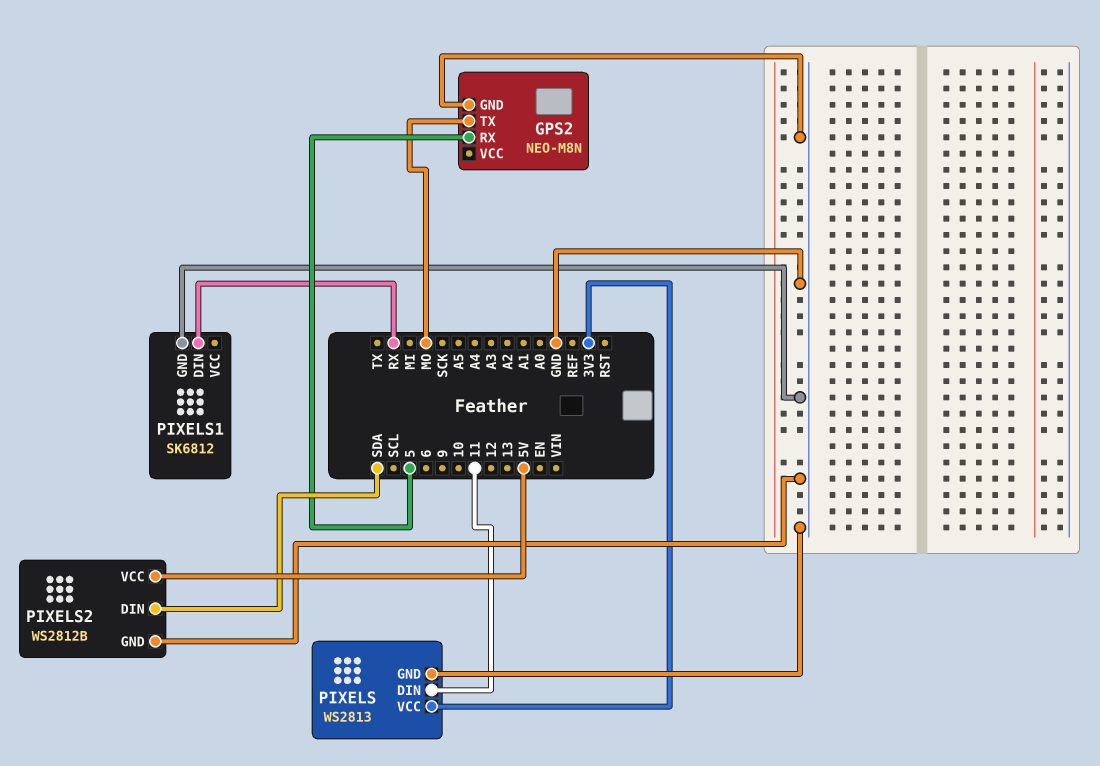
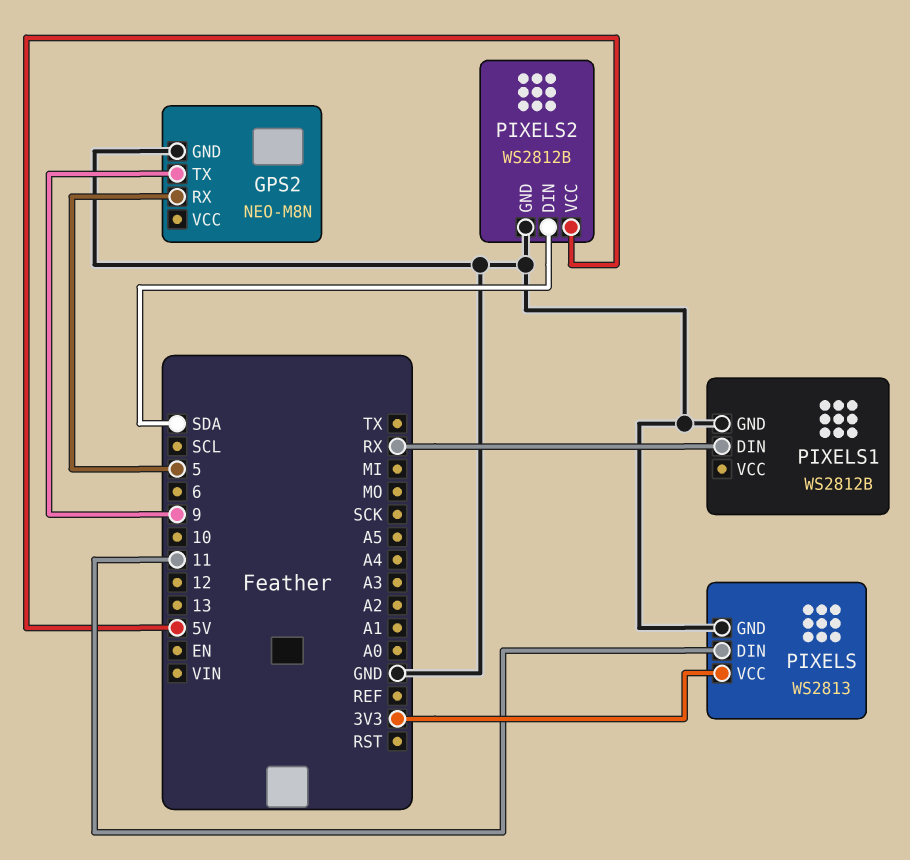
GPS2 pin TX: MO -> 9
PIXELS1: SK6812 -> WS2812B

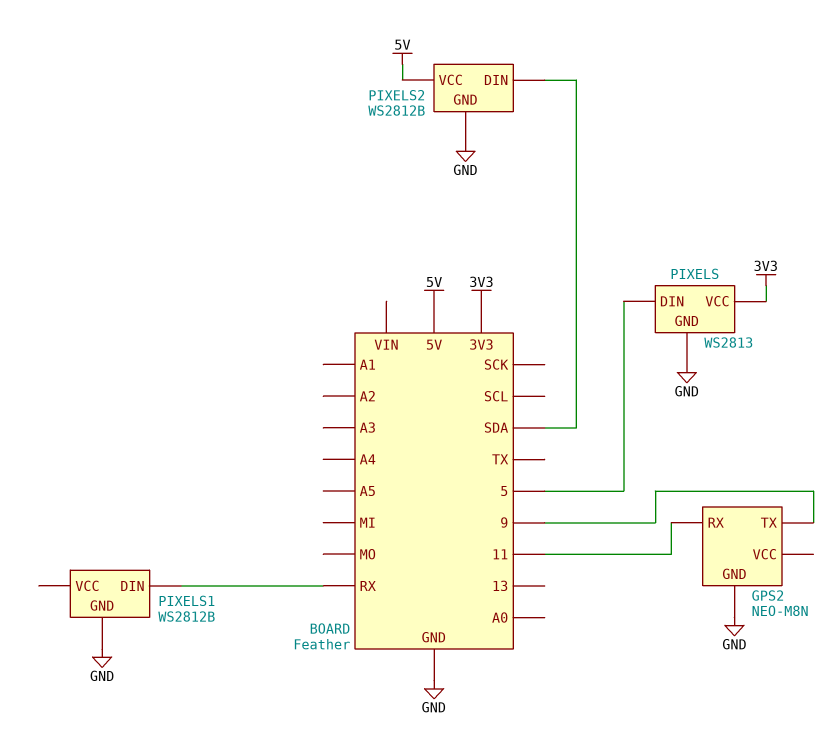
GPS2 pin RX: 5 -> 11
PIXELS pin DIN: 11 -> 5

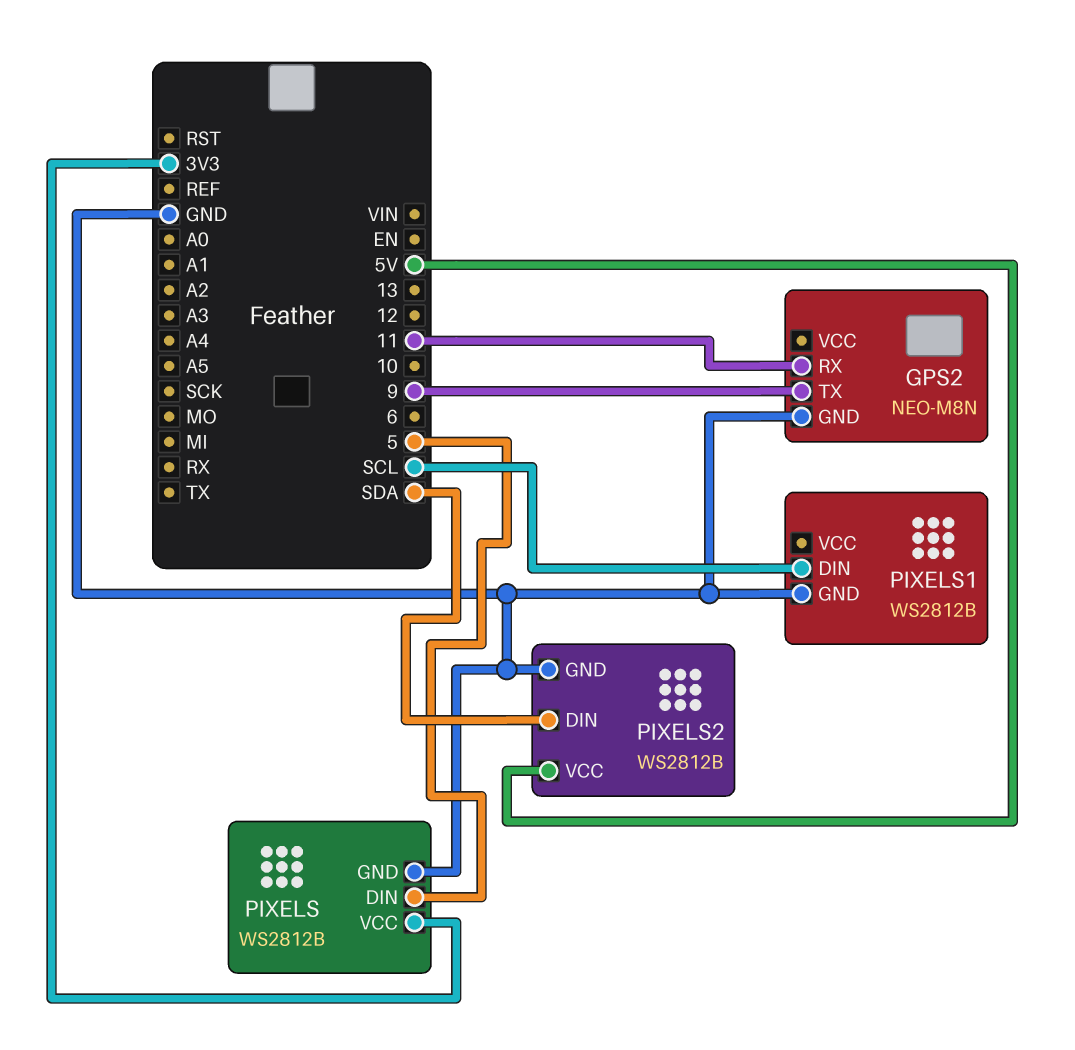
PIXELS: WS2813 -> WS2812B
PIXELS1 pin DIN: RX -> SCL

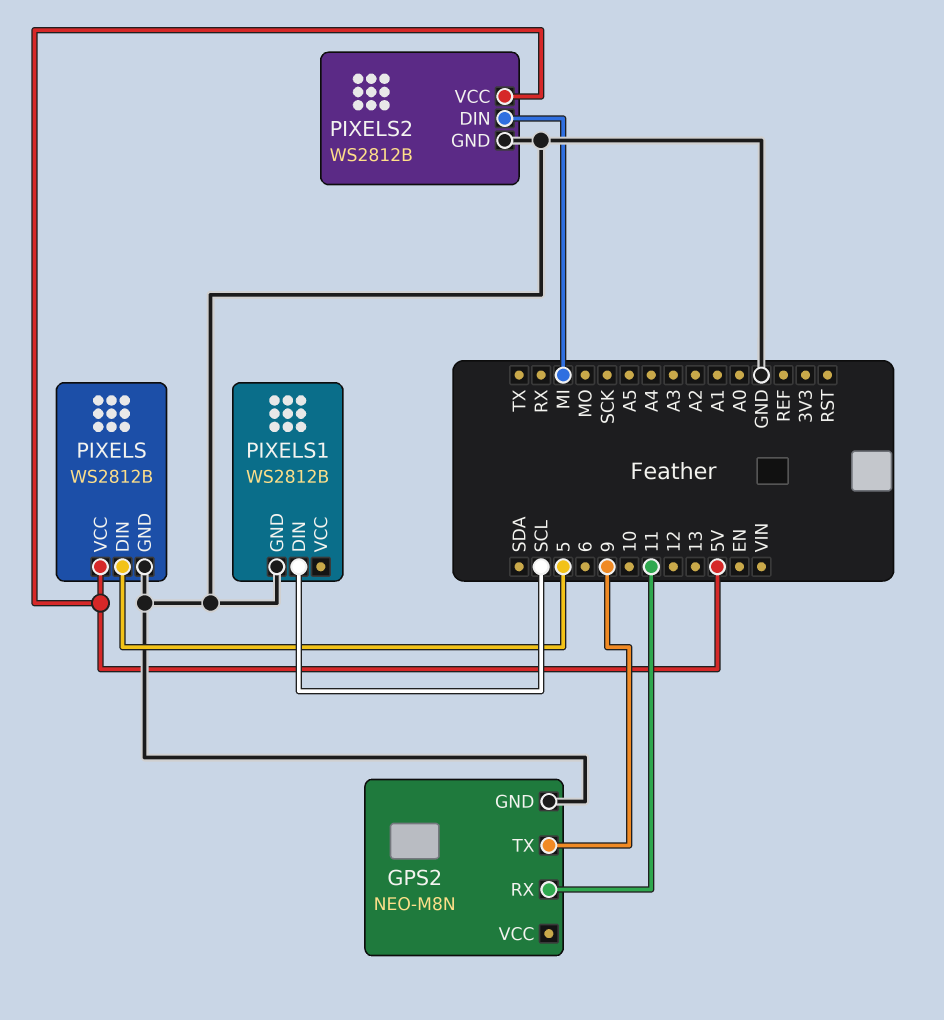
PIXELS pin VCC: 3V3 -> 5V
PIXELS2 pin DIN: SDA -> MI

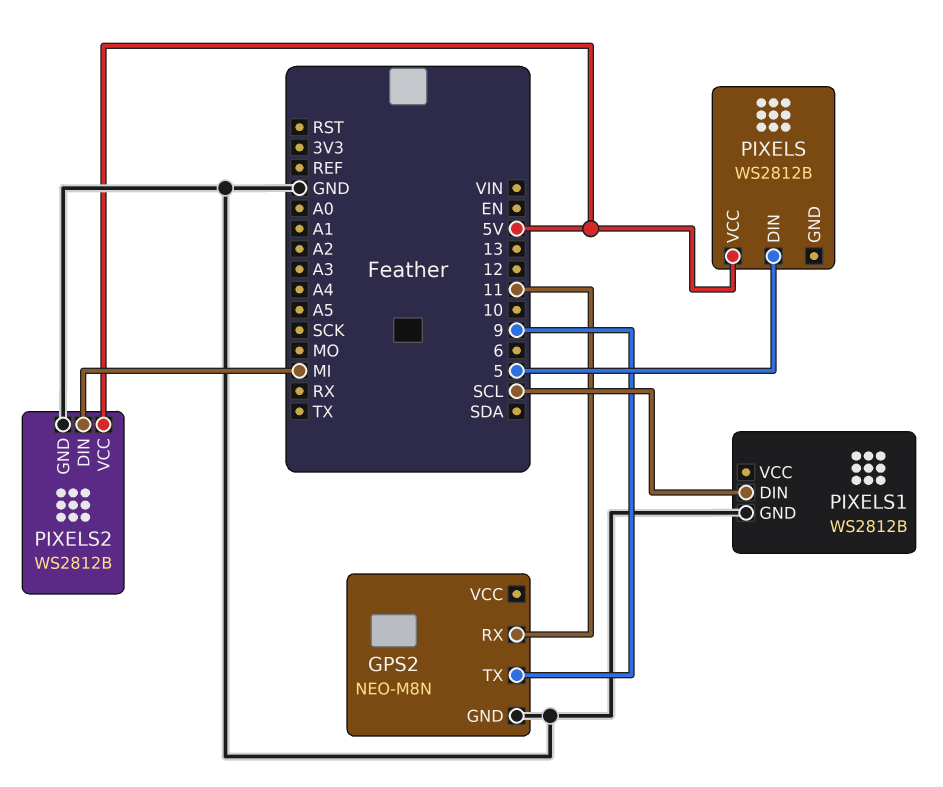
PIXELS pin GND: GND -> none

